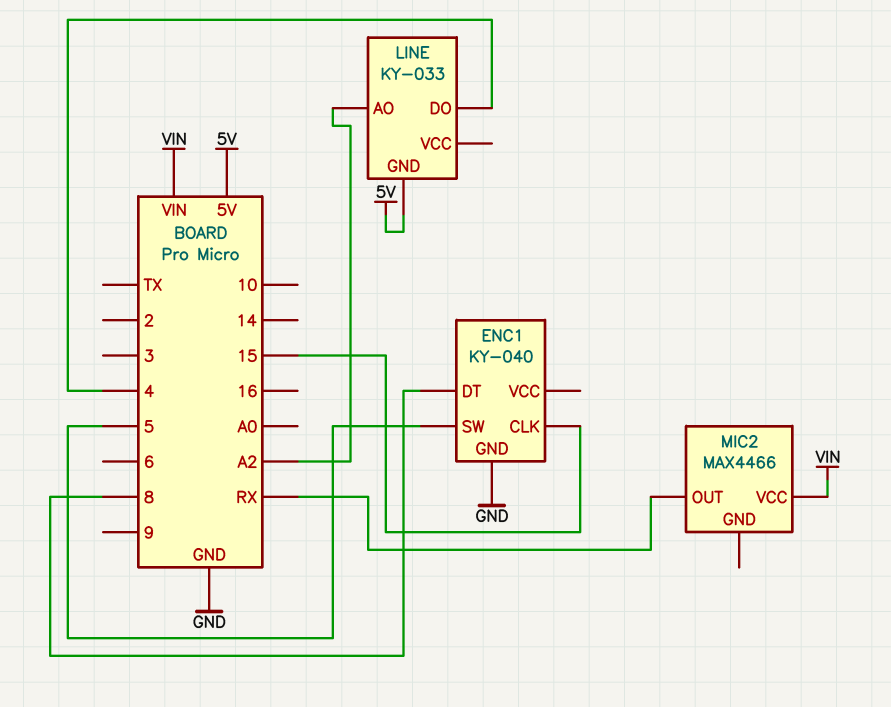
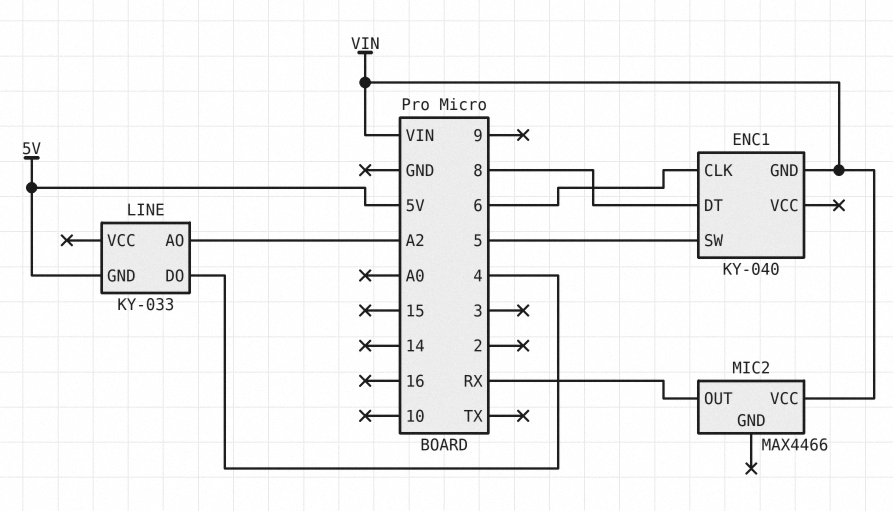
ENC1 pin CLK: 15 -> 6
ENC1 pin GND: GND -> VIN

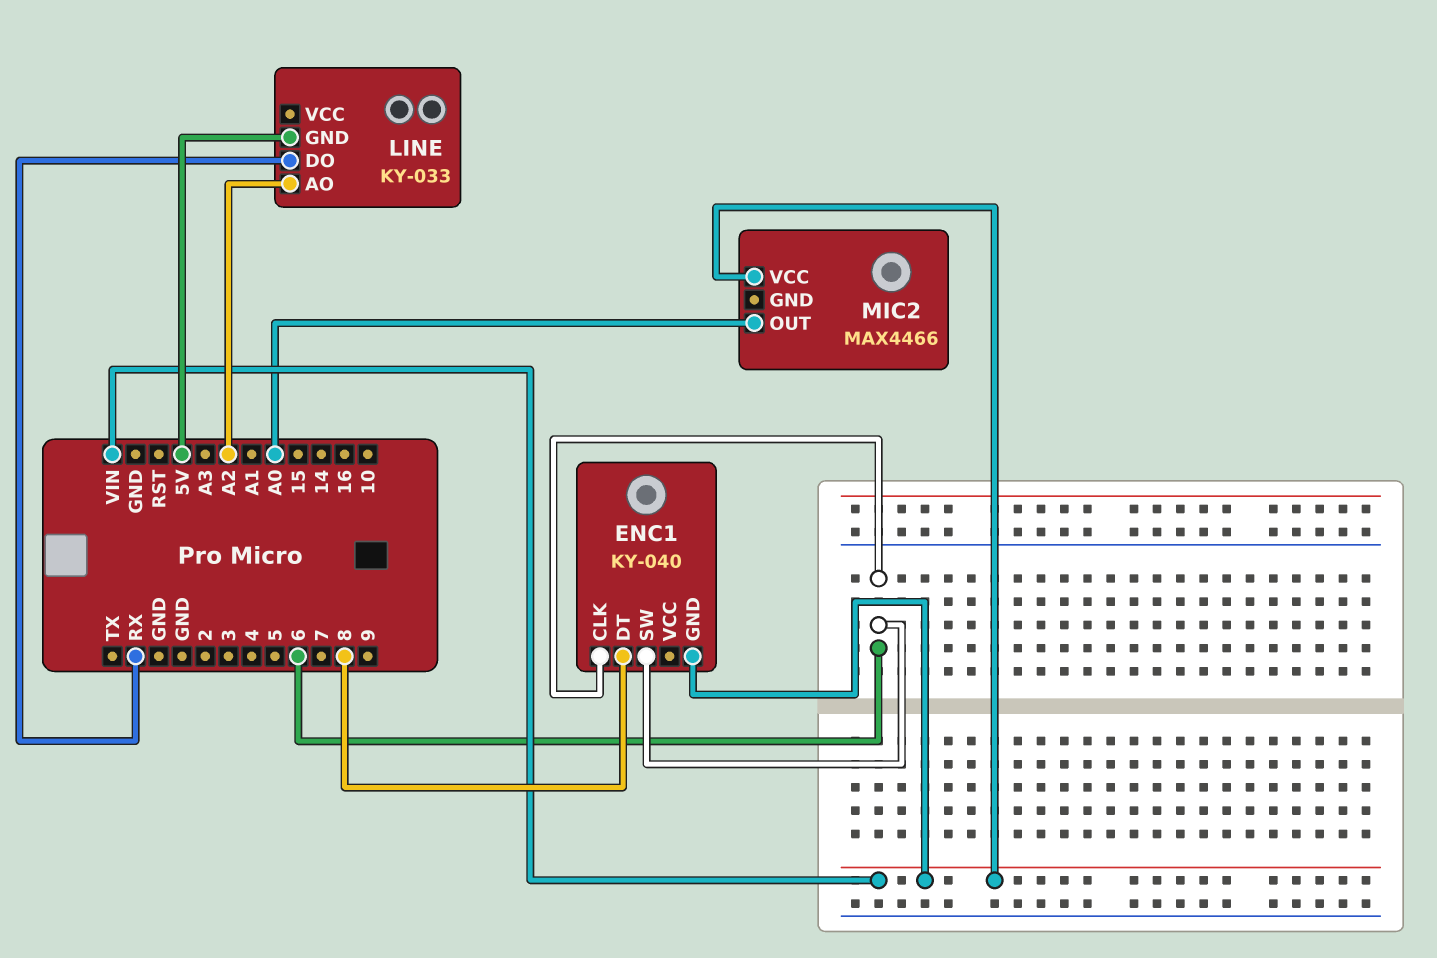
ENC1 pin SW: 5 -> 6
LINE pin DO: 4 -> RX
MIC2 pin OUT: RX -> A0

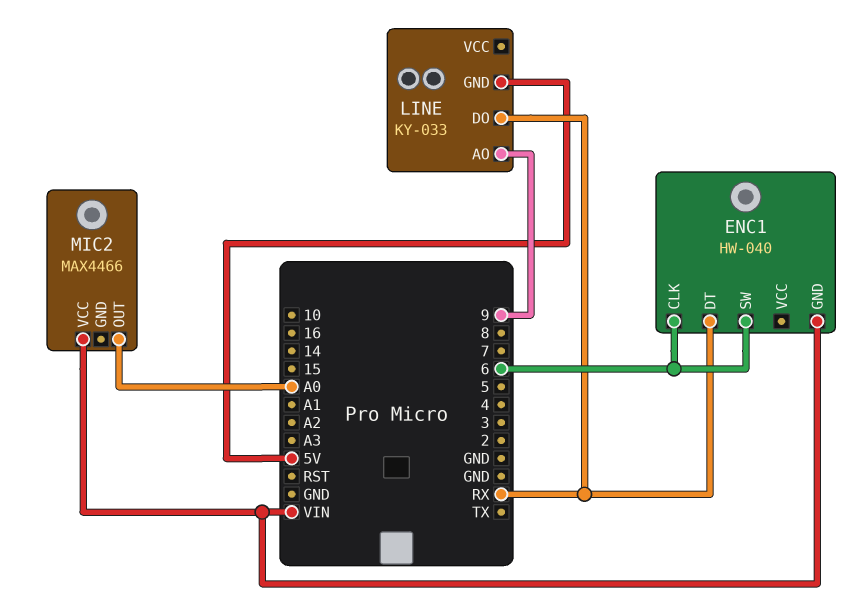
ENC1: KY-040 -> HW-040
ENC1 pin DT: 8 -> RX
LINE pin AO: A2 -> 9

